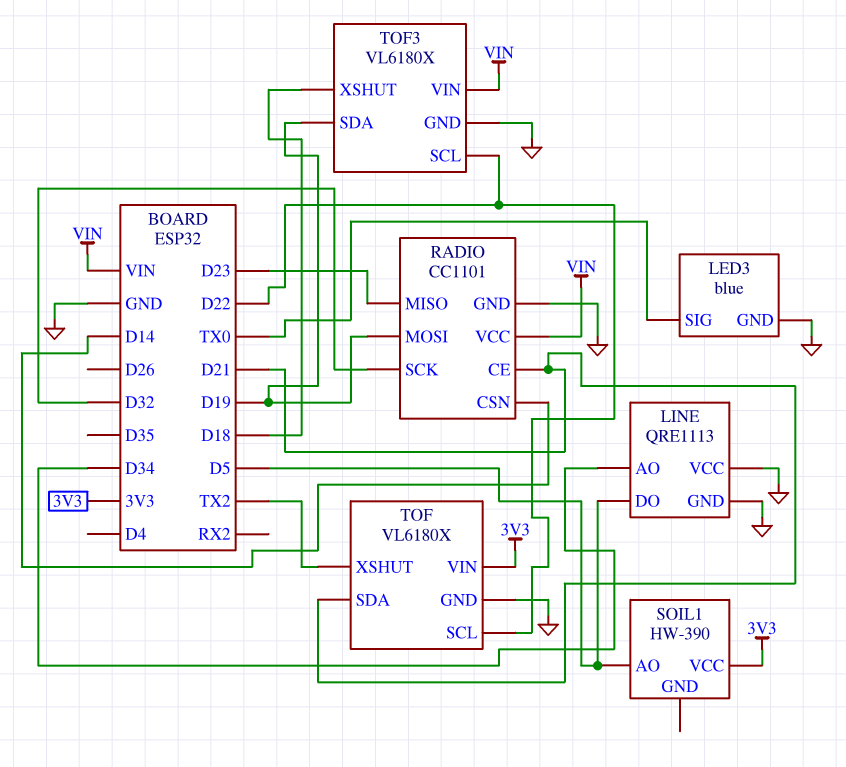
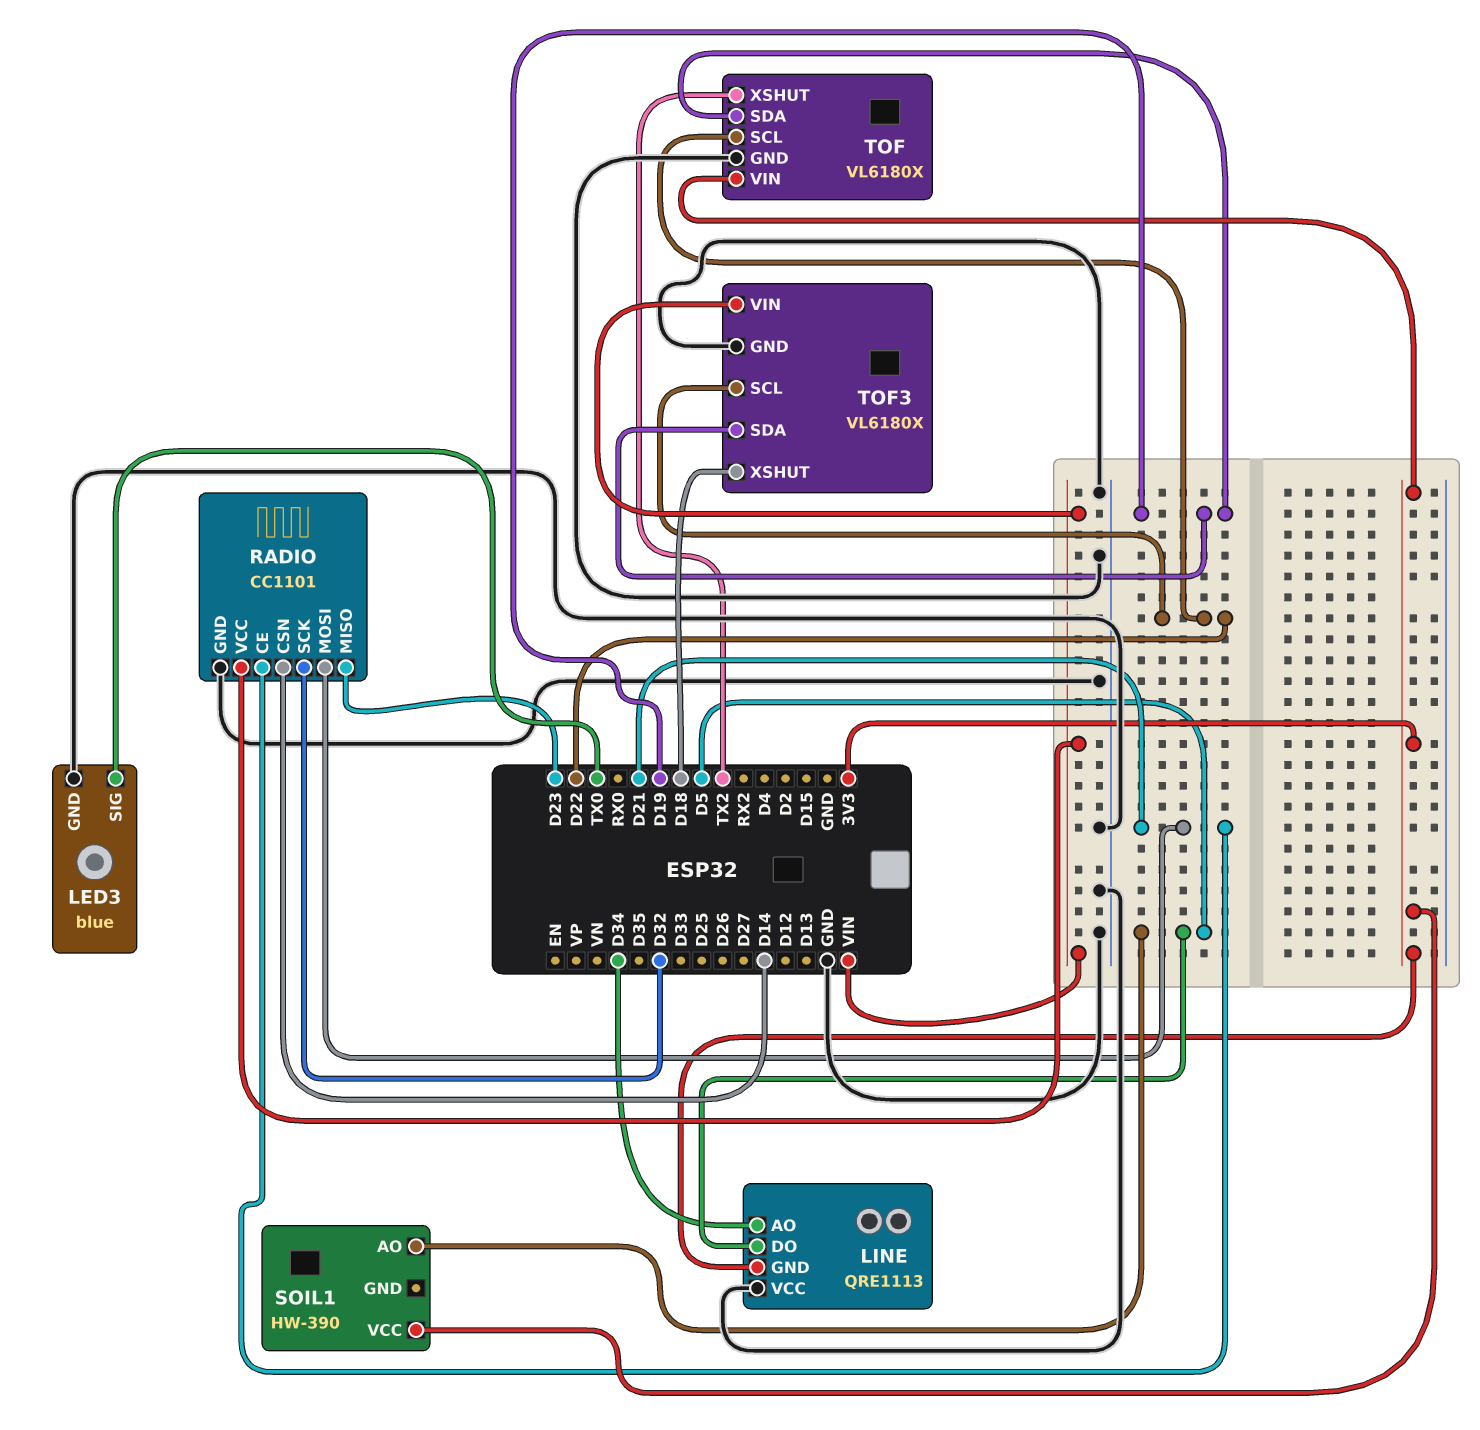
LINE pin GND: GND -> 3V3
RADIO pin MOSI: D19 -> D21
TOF pin SDA: D21 -> D19

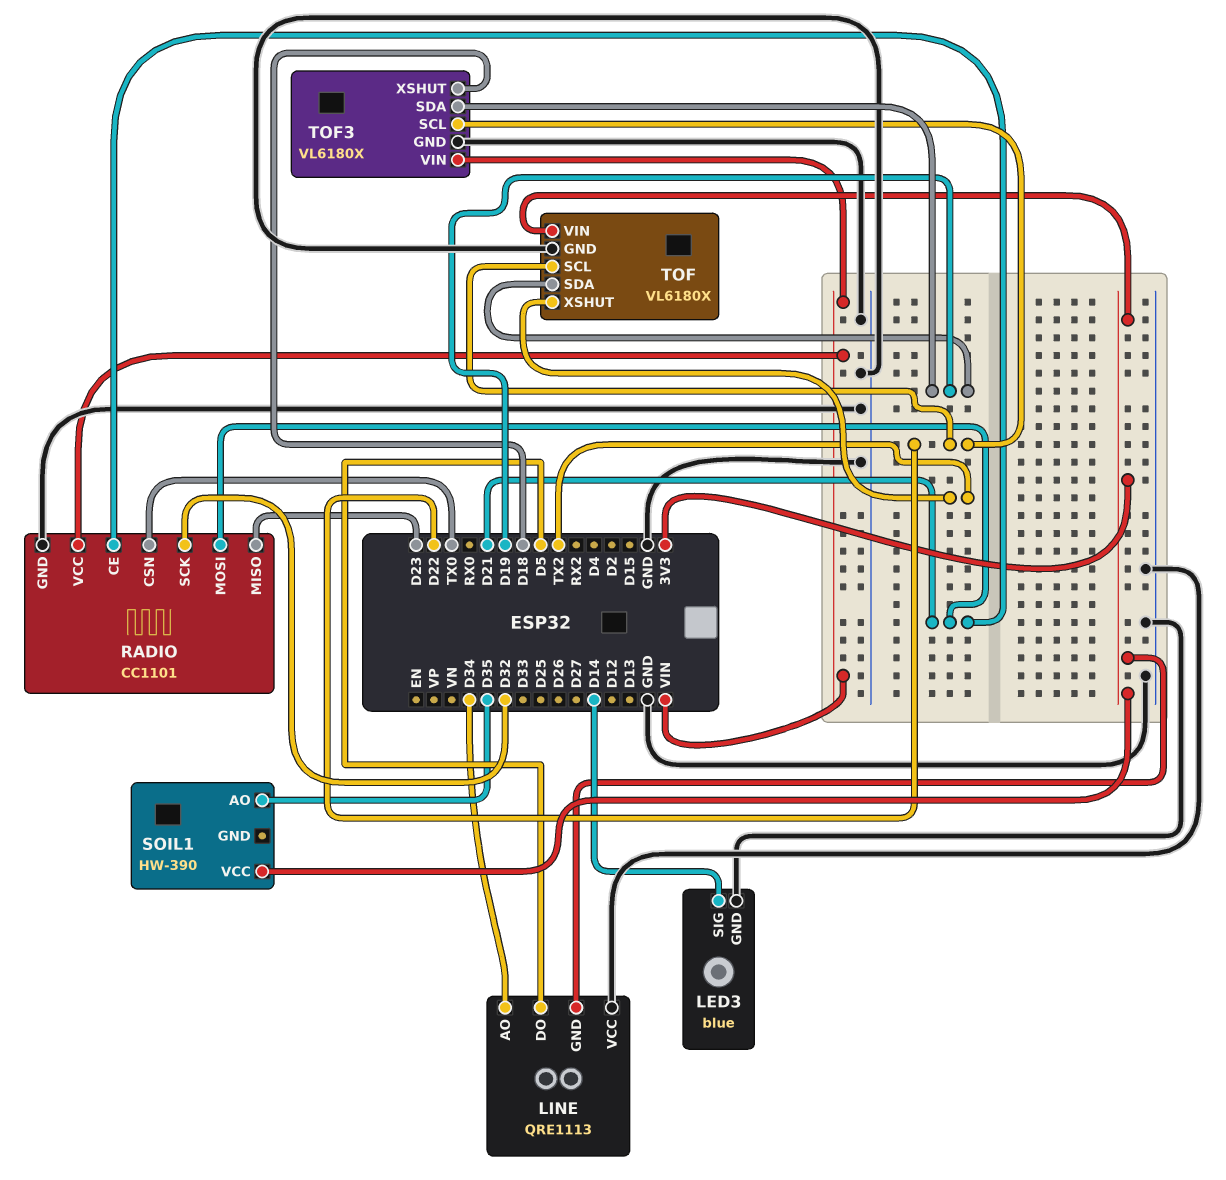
LED3 pin SIG: TX0 -> D14
RADIO pin CSN: D14 -> TX0
SOIL1 pin AO: D5 -> D35

